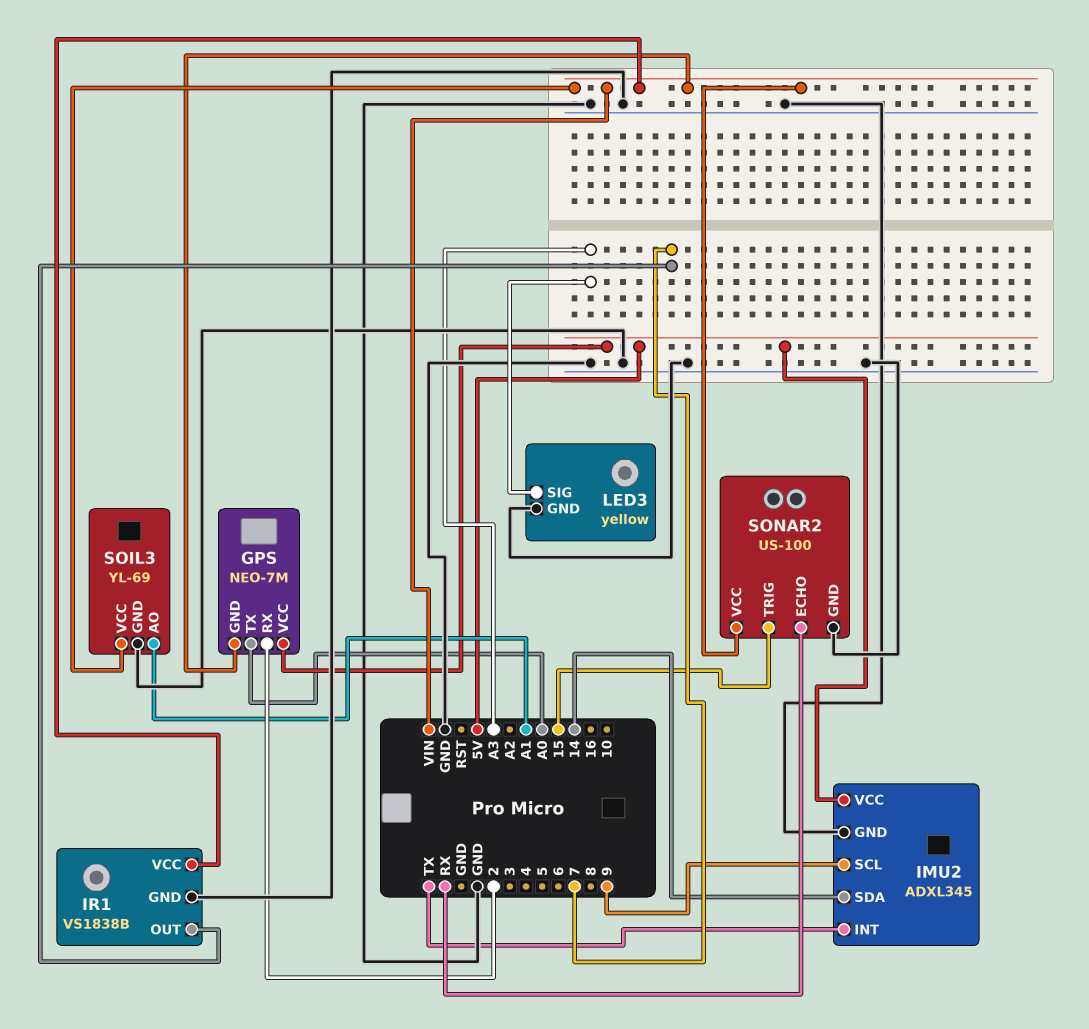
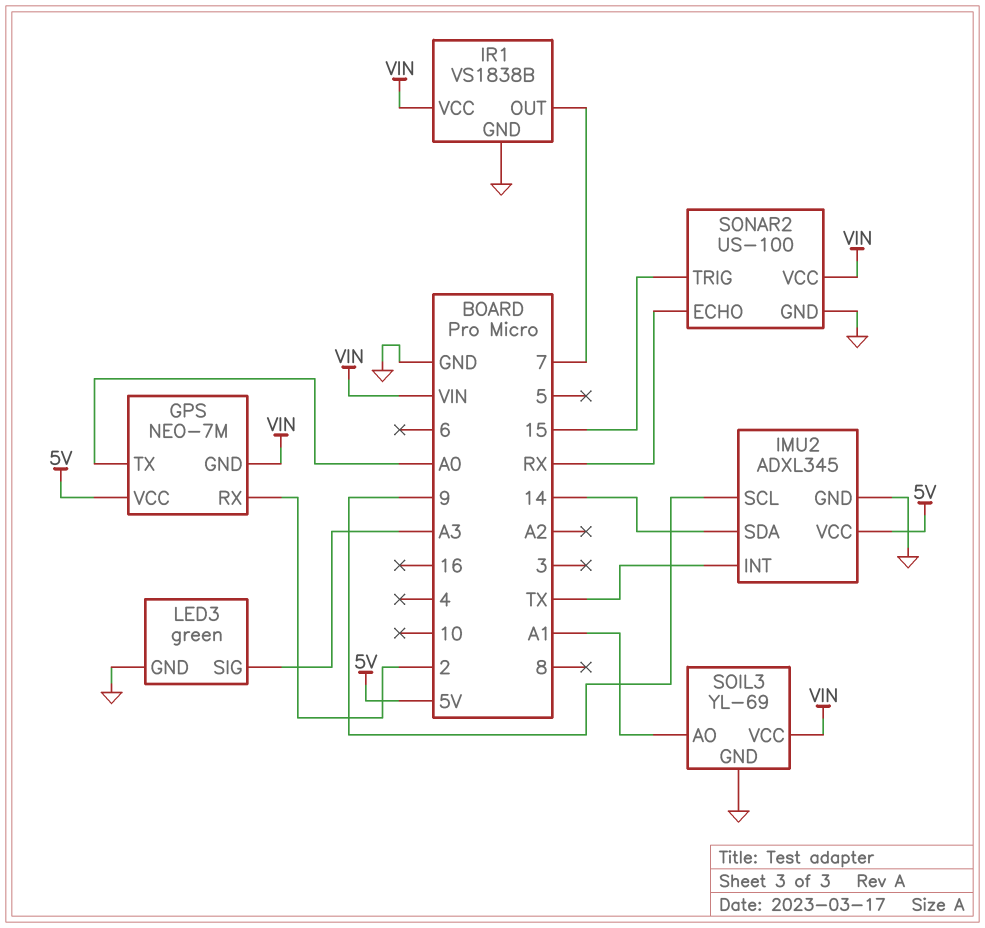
LED3: yellow -> green

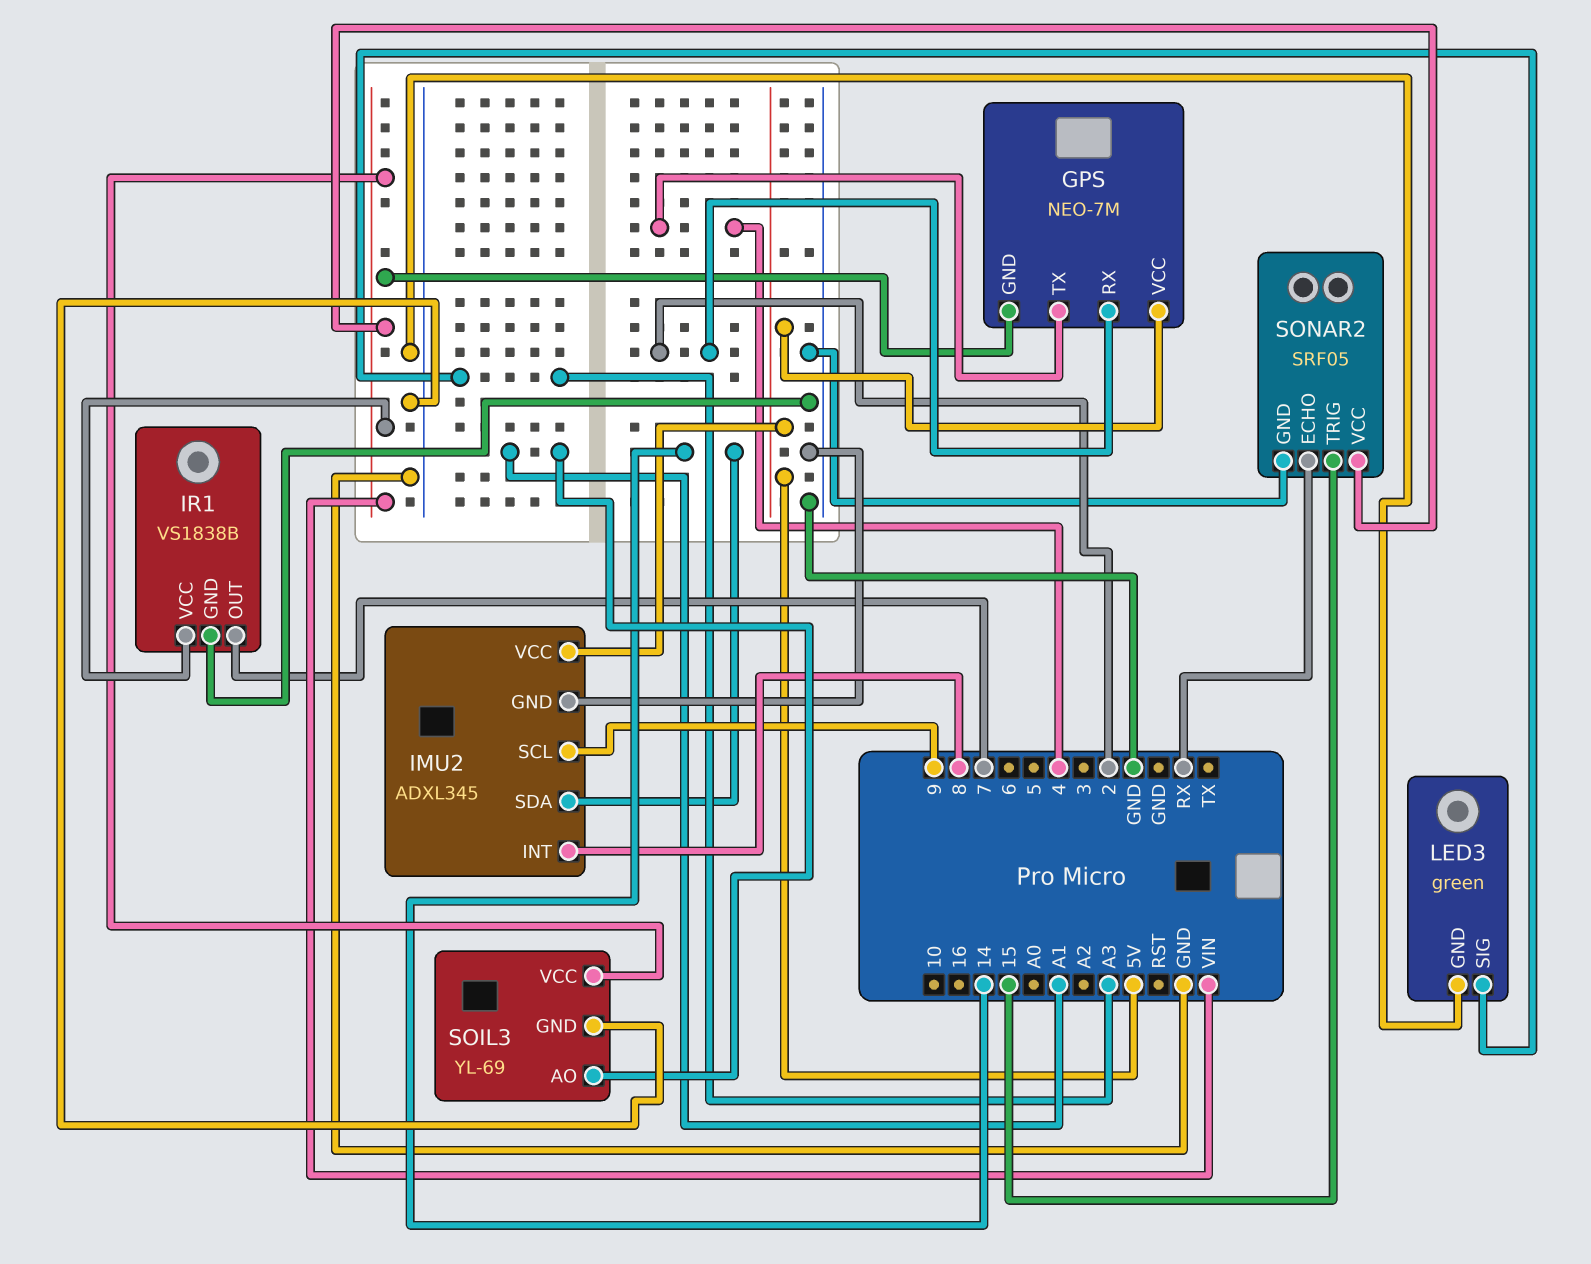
GPS pin TX: A0 -> 4
IMU2 pin INT: TX -> 8
SONAR2: US-100 -> SRF05

